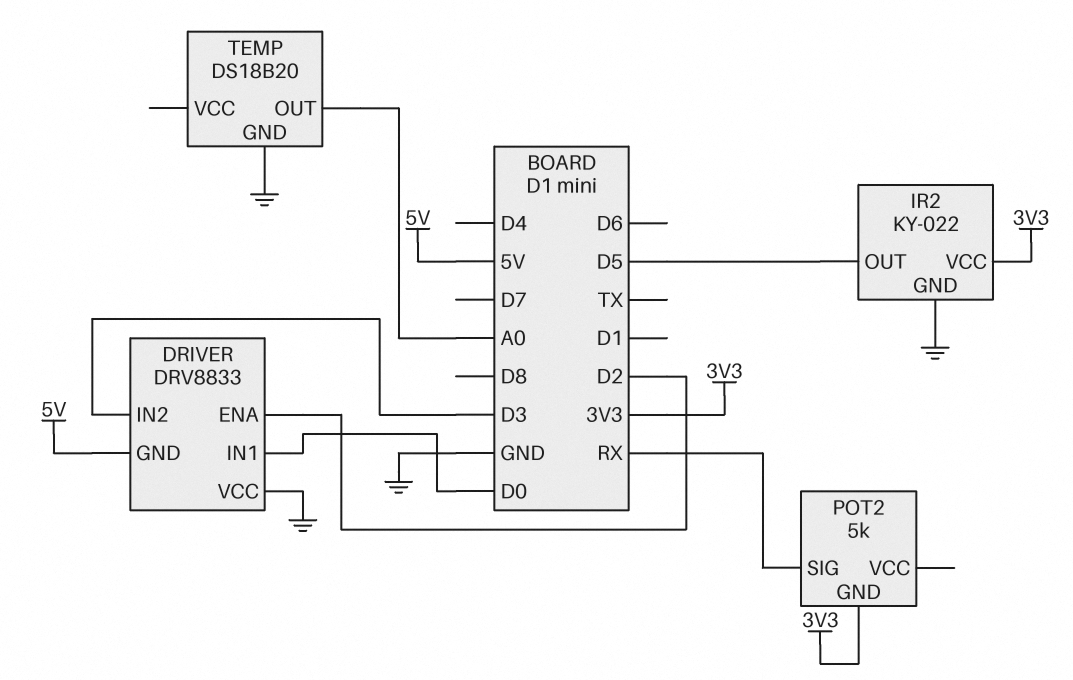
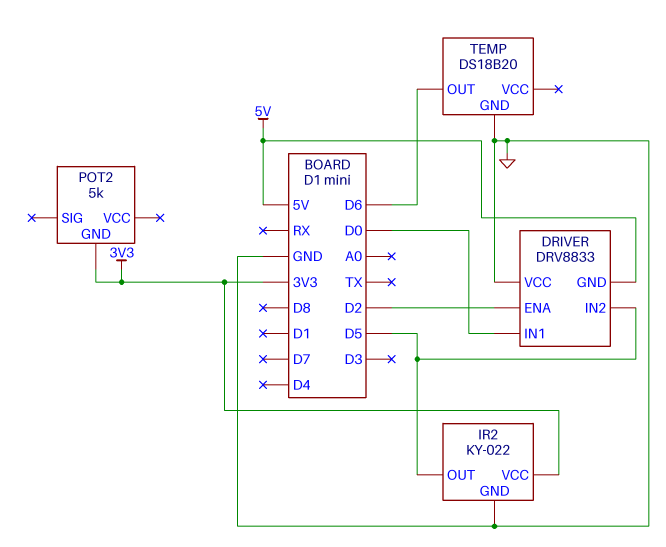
DRIVER pin IN2: D3 -> D5
POT2 pin SIG: RX -> none
TEMP pin OUT: A0 -> D6

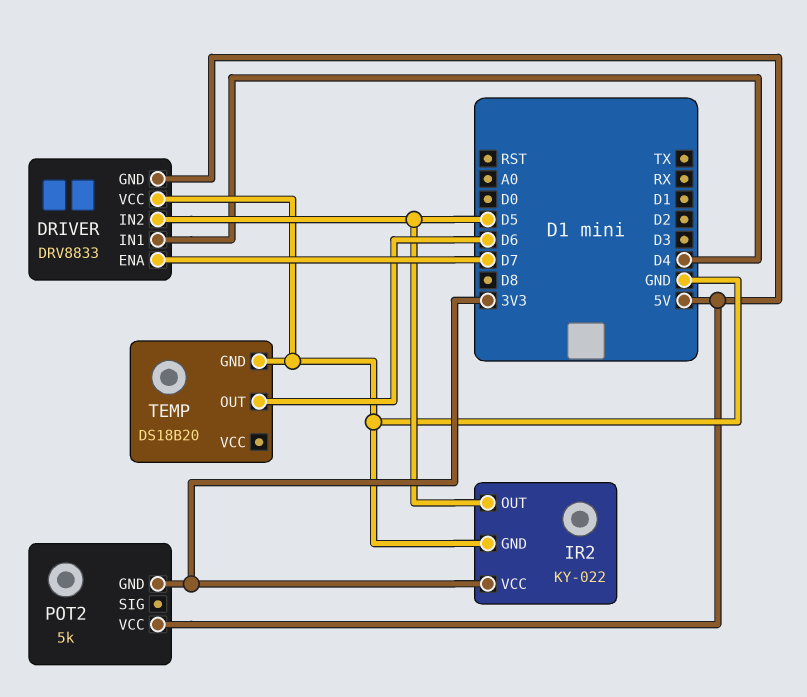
DRIVER pin ENA: D2 -> D7
DRIVER pin IN1: D0 -> D4
POT2 pin VCC: none -> 5V

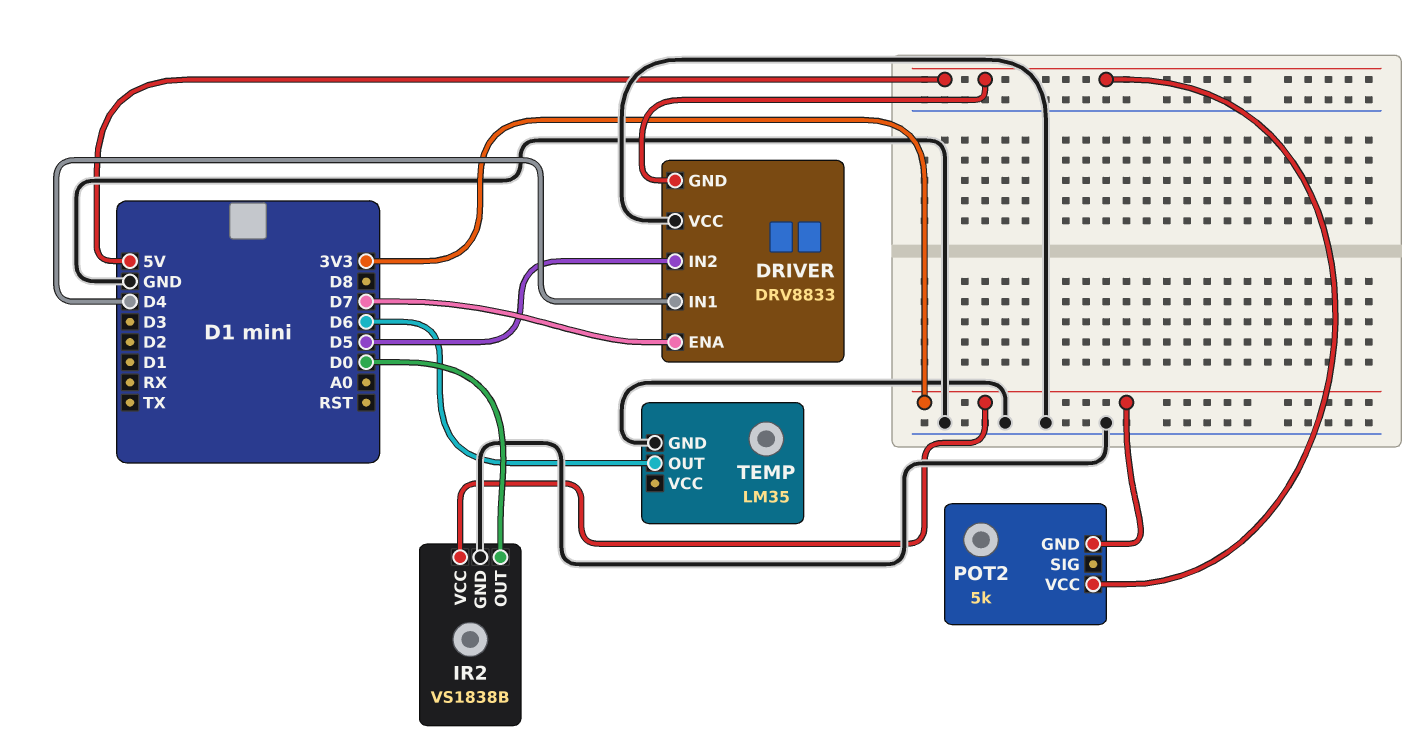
IR2: KY-022 -> VS1838B
IR2 pin OUT: D5 -> D0
TEMP: DS18B20 -> LM35

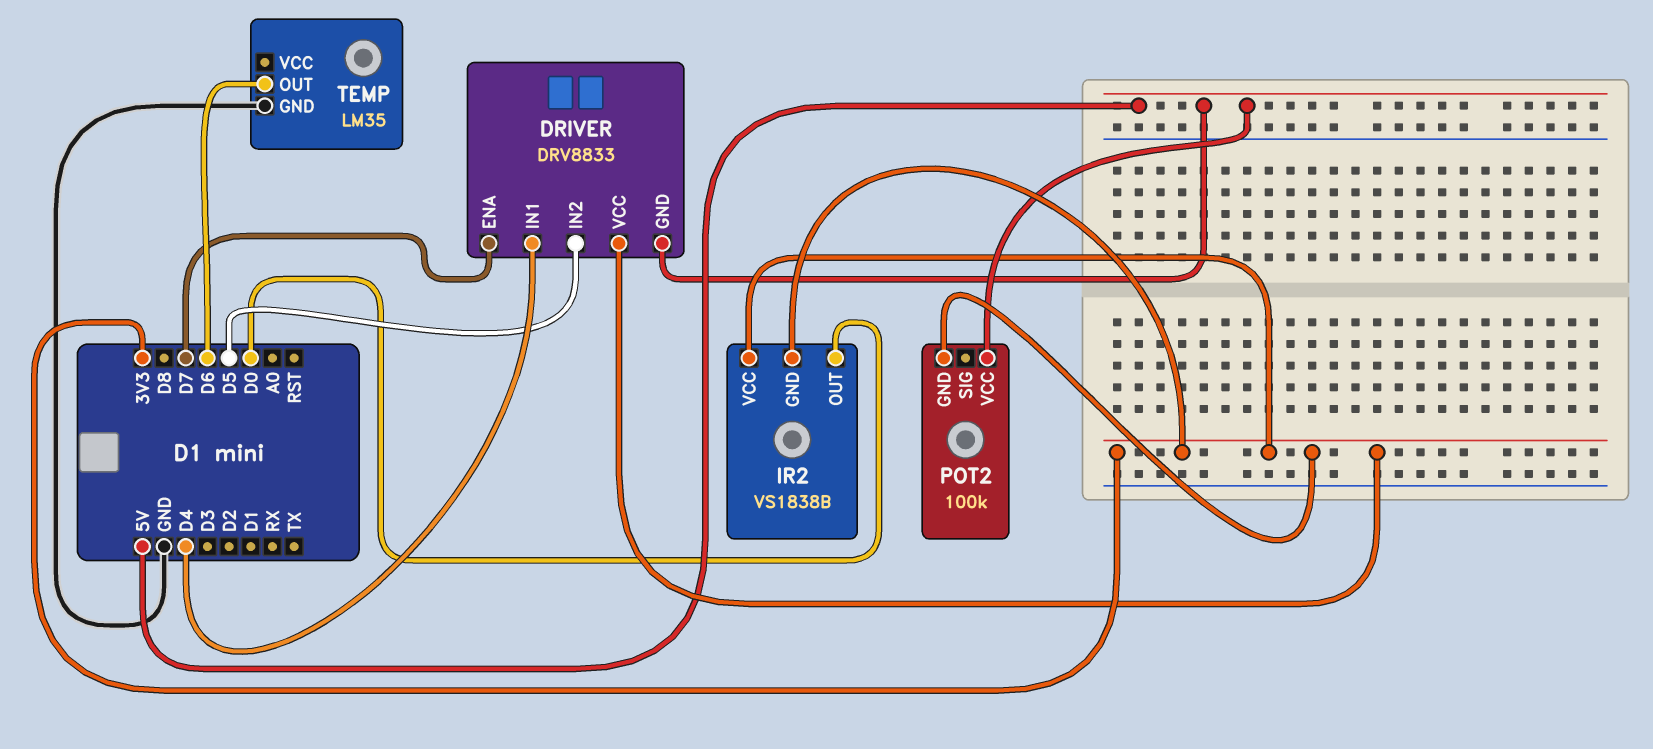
DRIVER pin VCC: GND -> 3V3
IR2 pin GND: GND -> 3V3
POT2: 5k -> 100k

